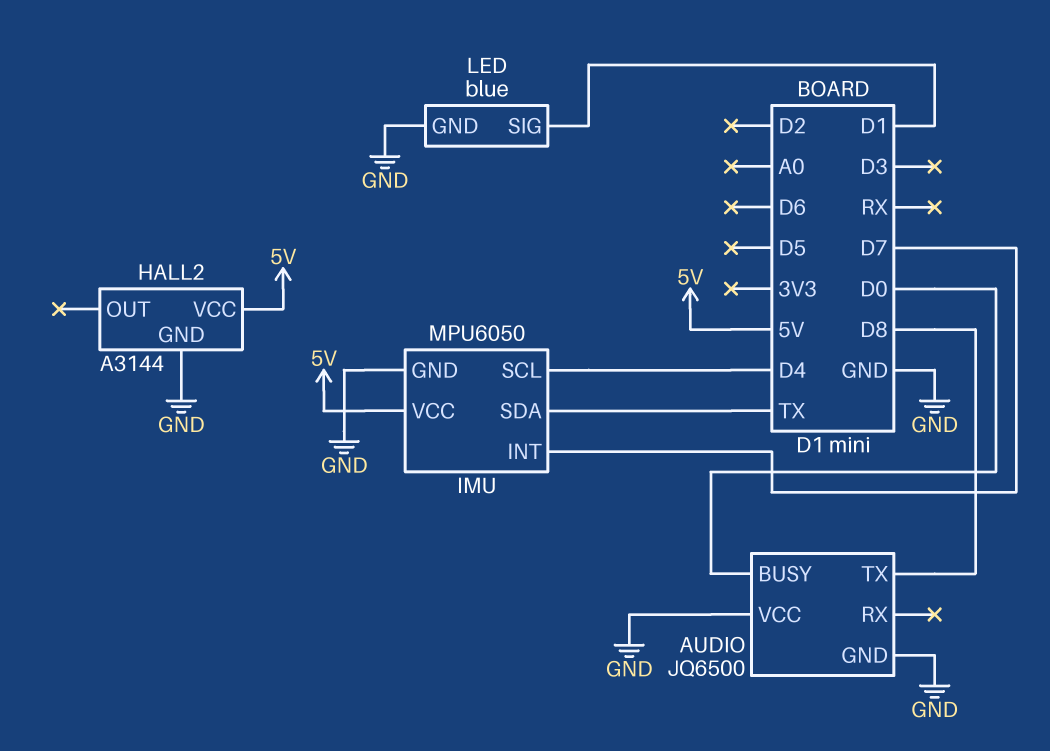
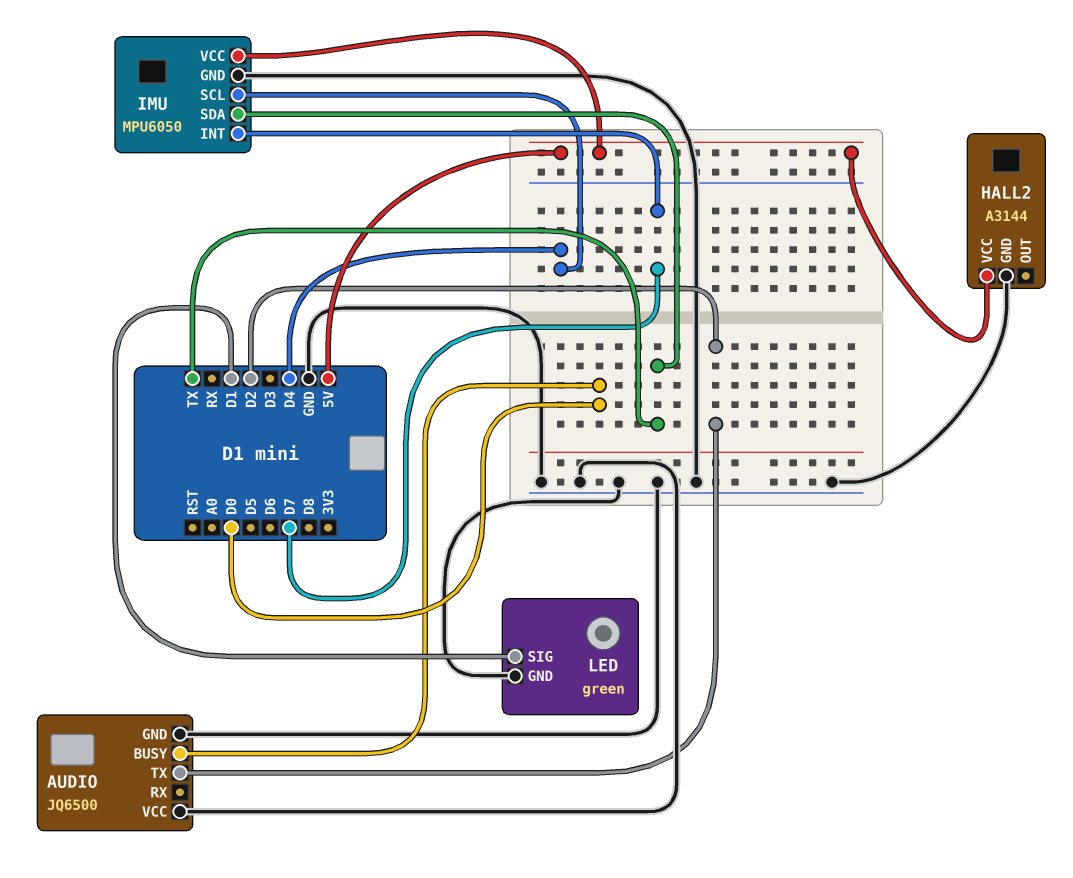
AUDIO pin TX: D8 -> D2
LED: blue -> green

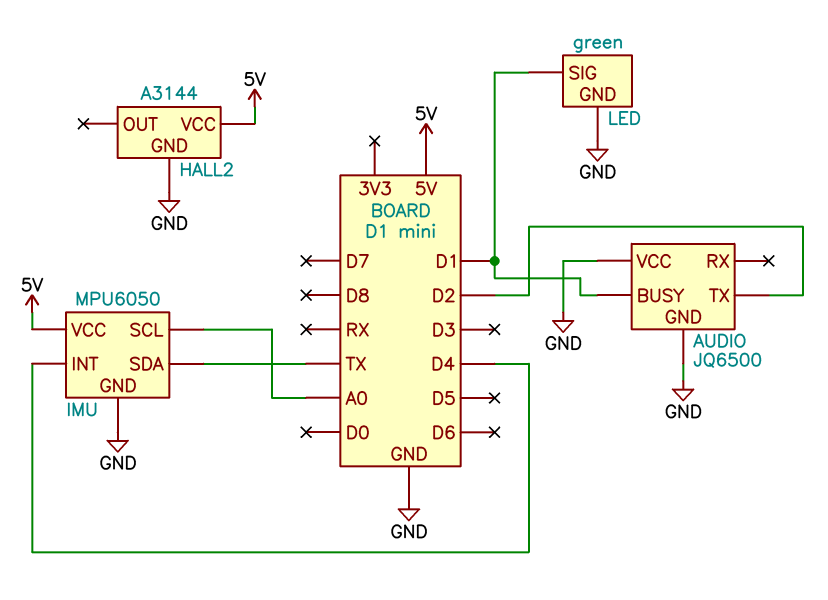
AUDIO pin BUSY: D0 -> D1
IMU pin INT: D7 -> D4
IMU pin SCL: D4 -> A0

